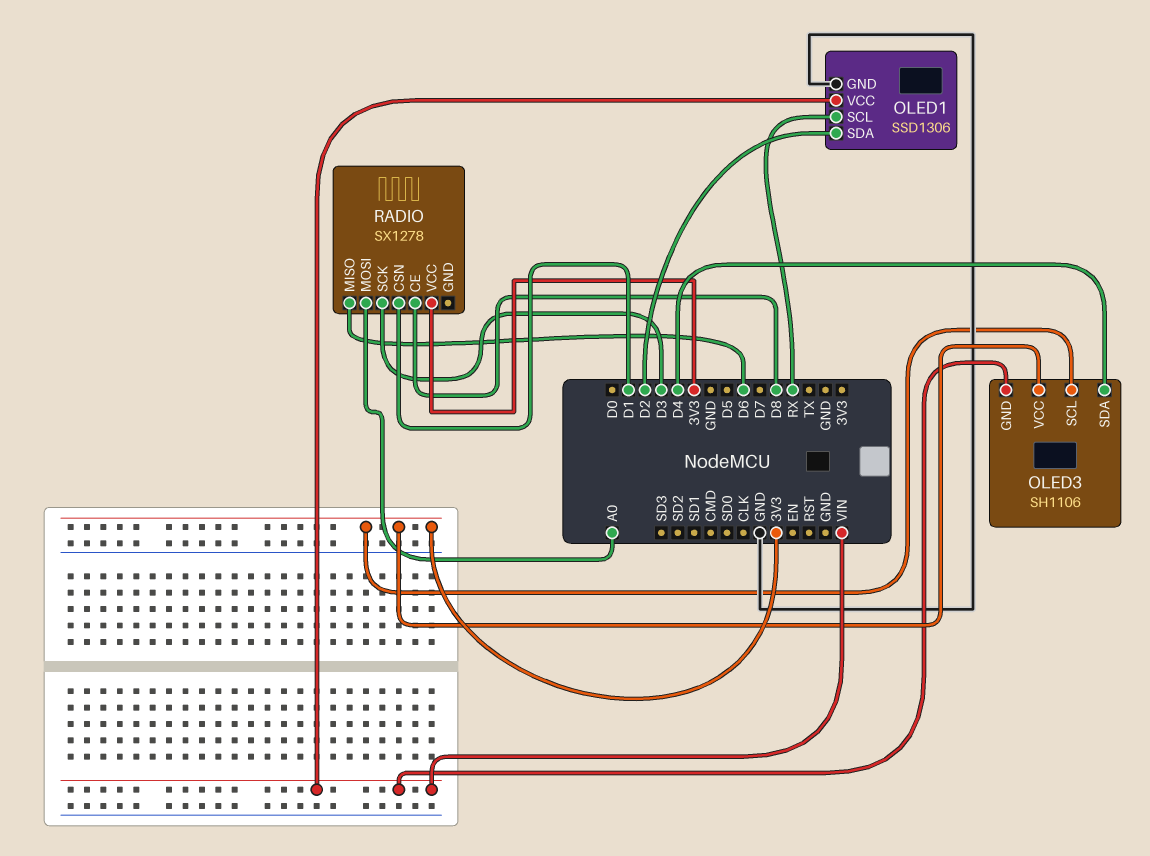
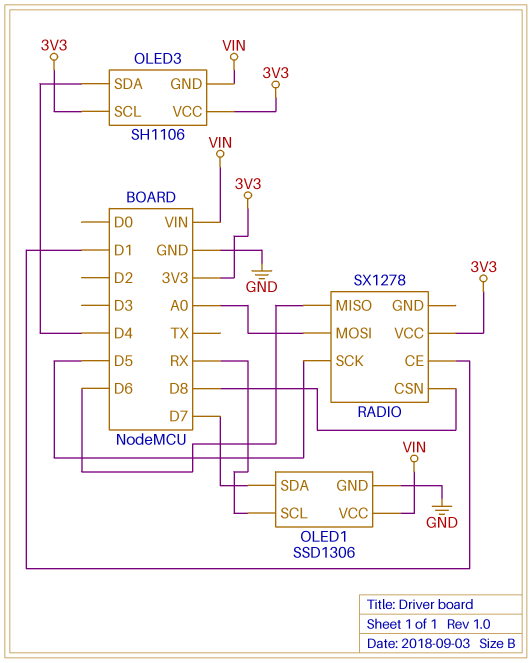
OLED1 pin SDA: D2 -> D7
RADIO pin CE: D8 -> D1
RADIO pin CSN: D1 -> D8
RADIO pin SCK: D3 -> D5

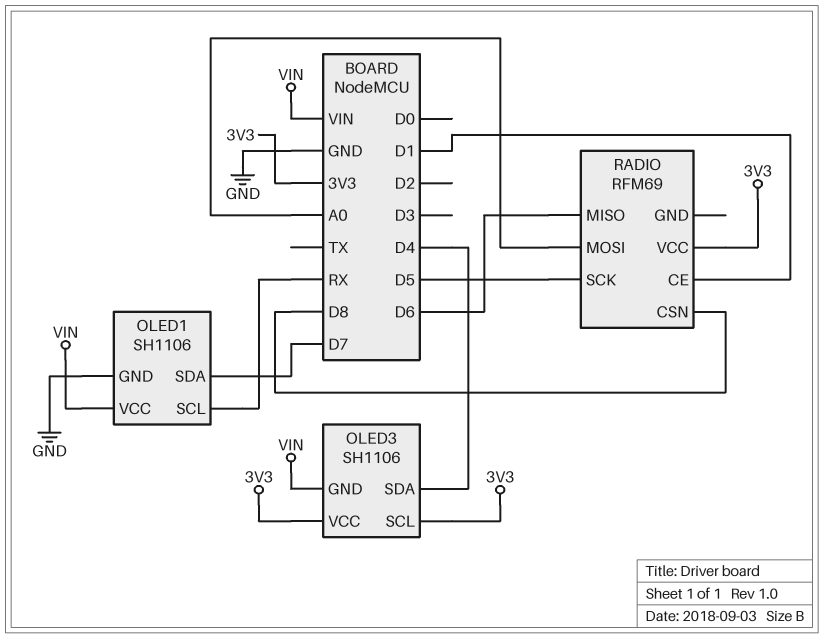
OLED1: SSD1306 -> SH1106
RADIO: SX1278 -> RFM69

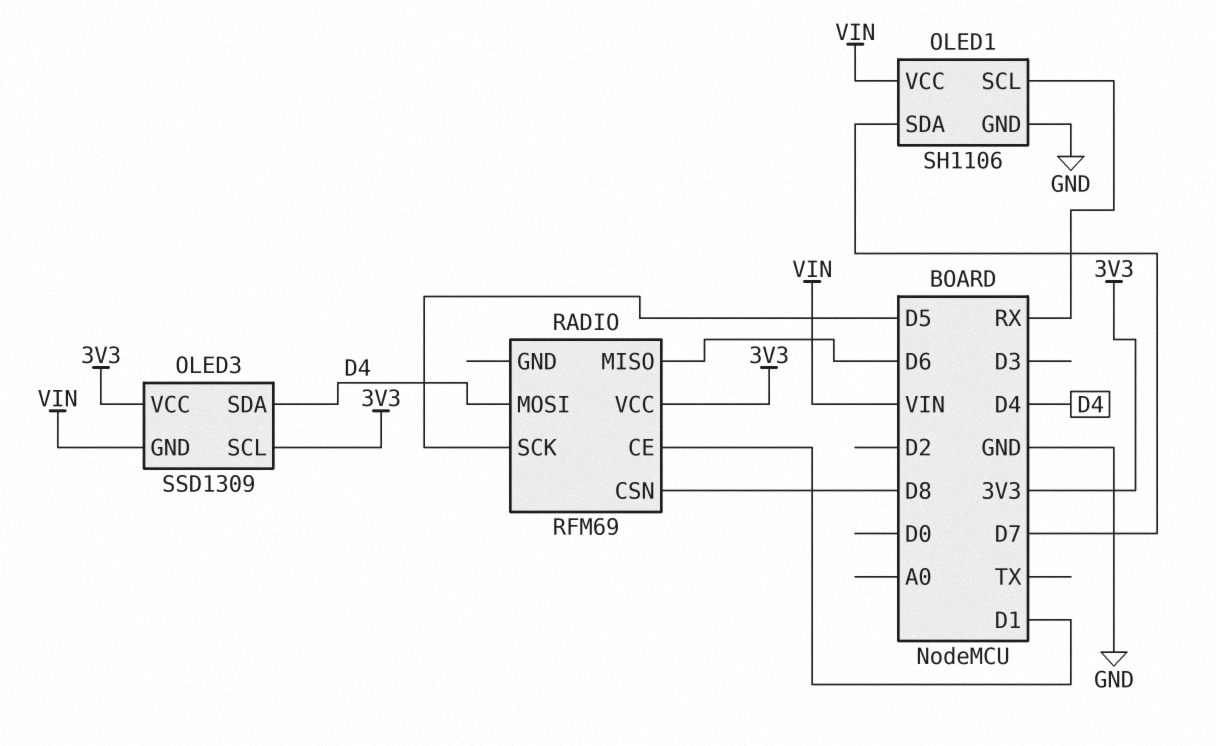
OLED3: SH1106 -> SSD1309
RADIO pin MOSI: A0 -> D4

